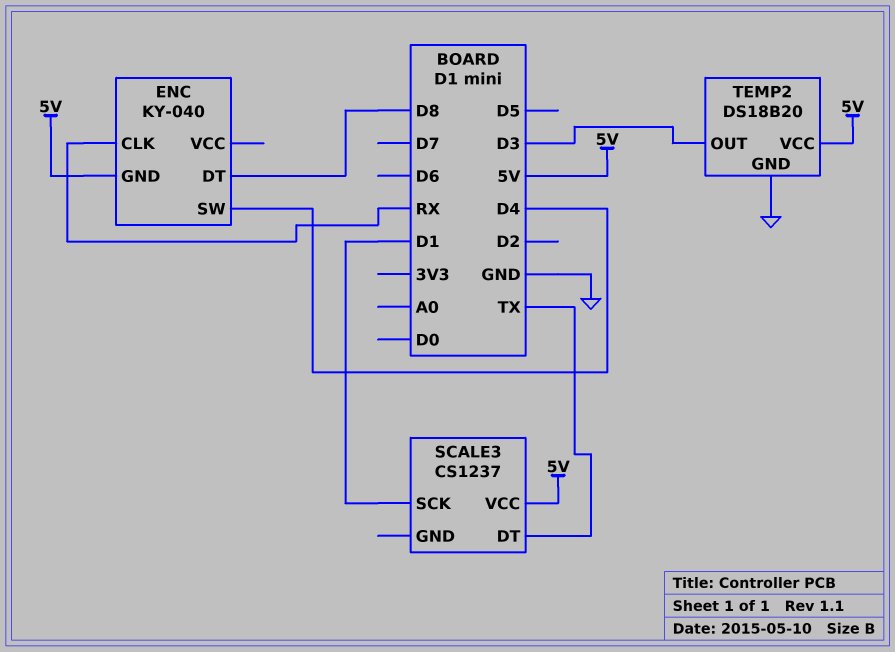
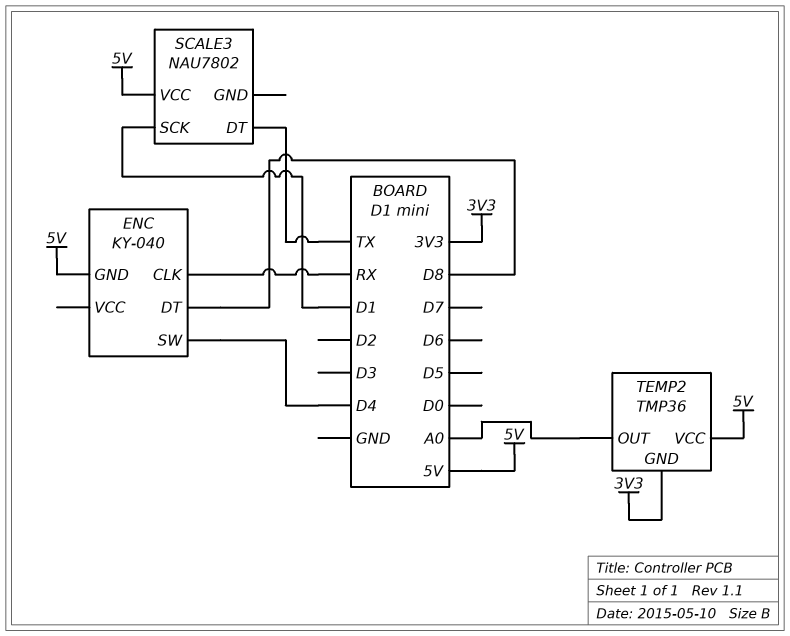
SCALE3: CS1237 -> NAU7802
TEMP2: DS18B20 -> TMP36
TEMP2 pin GND: GND -> 3V3
TEMP2 pin OUT: D3 -> A0

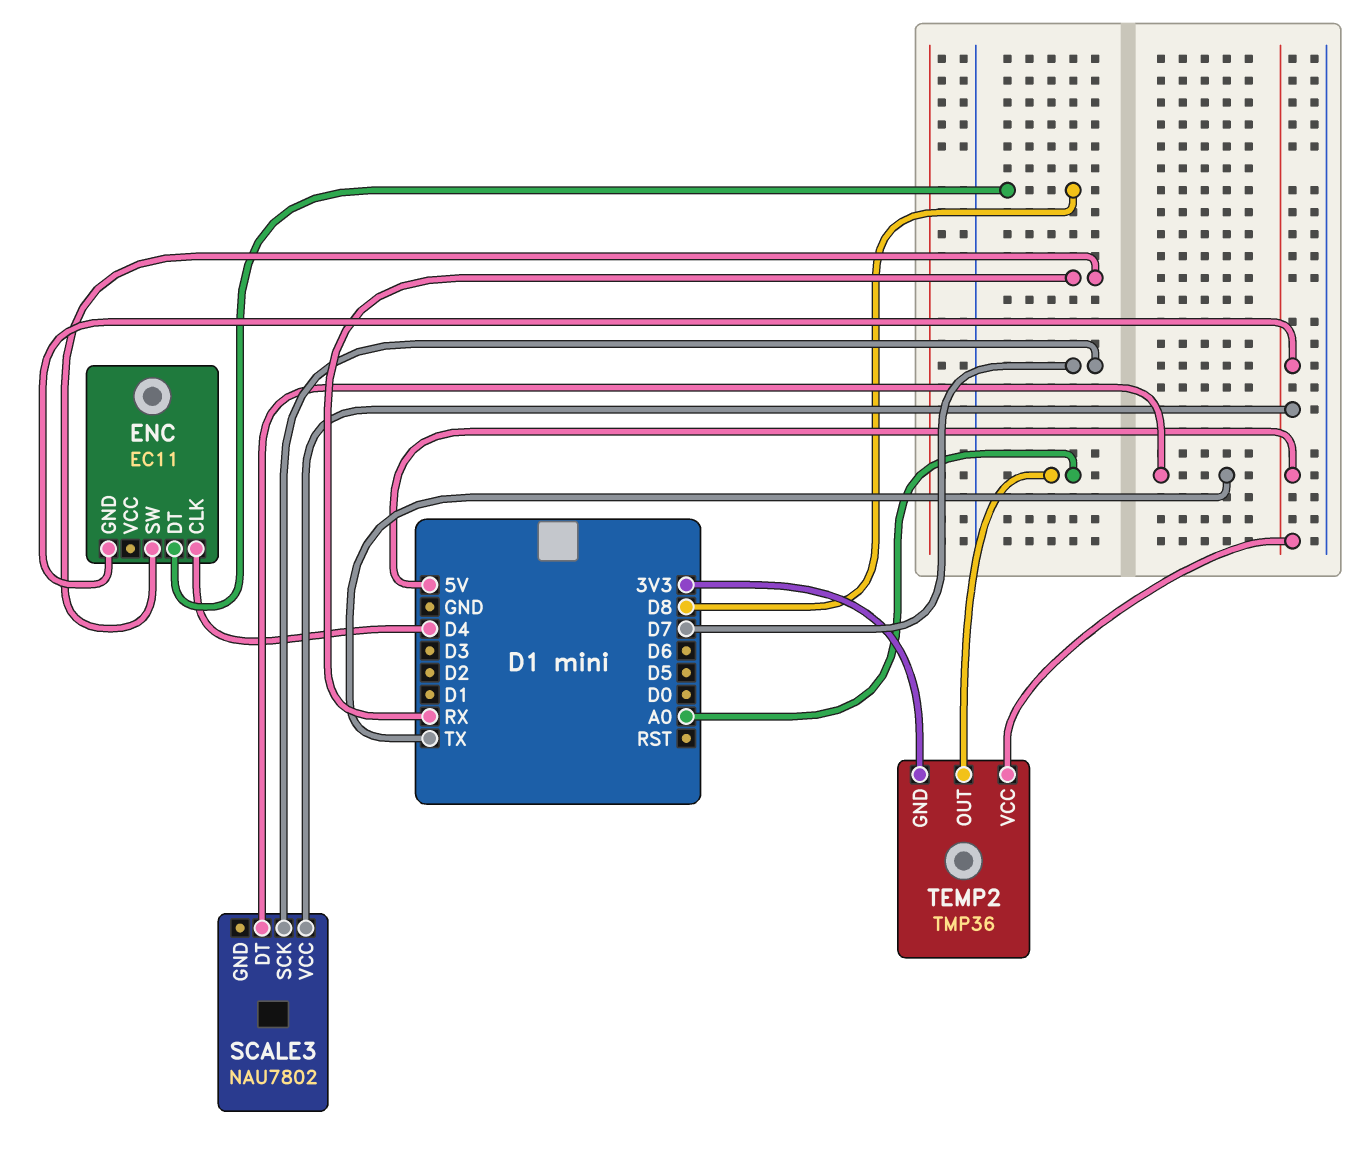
ENC: KY-040 -> EC11
ENC pin CLK: RX -> D4
ENC pin SW: D4 -> RX
SCALE3 pin SCK: D1 -> D7

